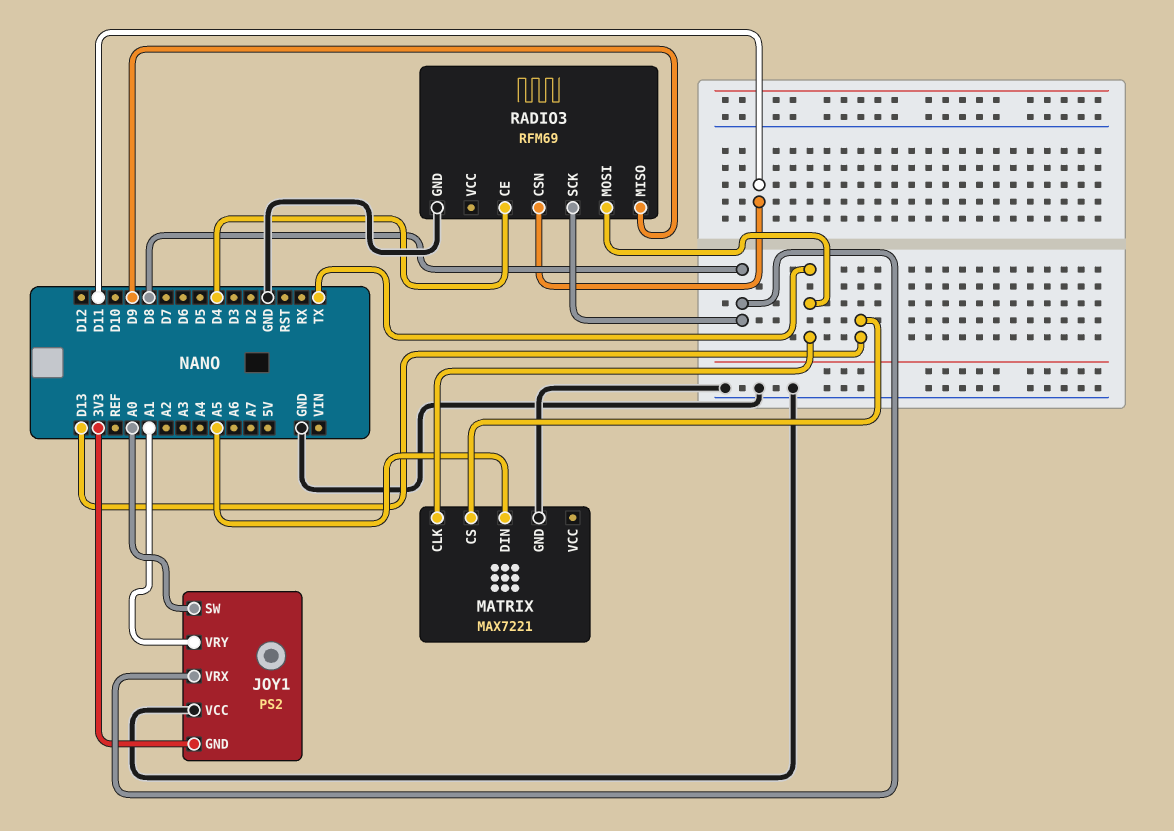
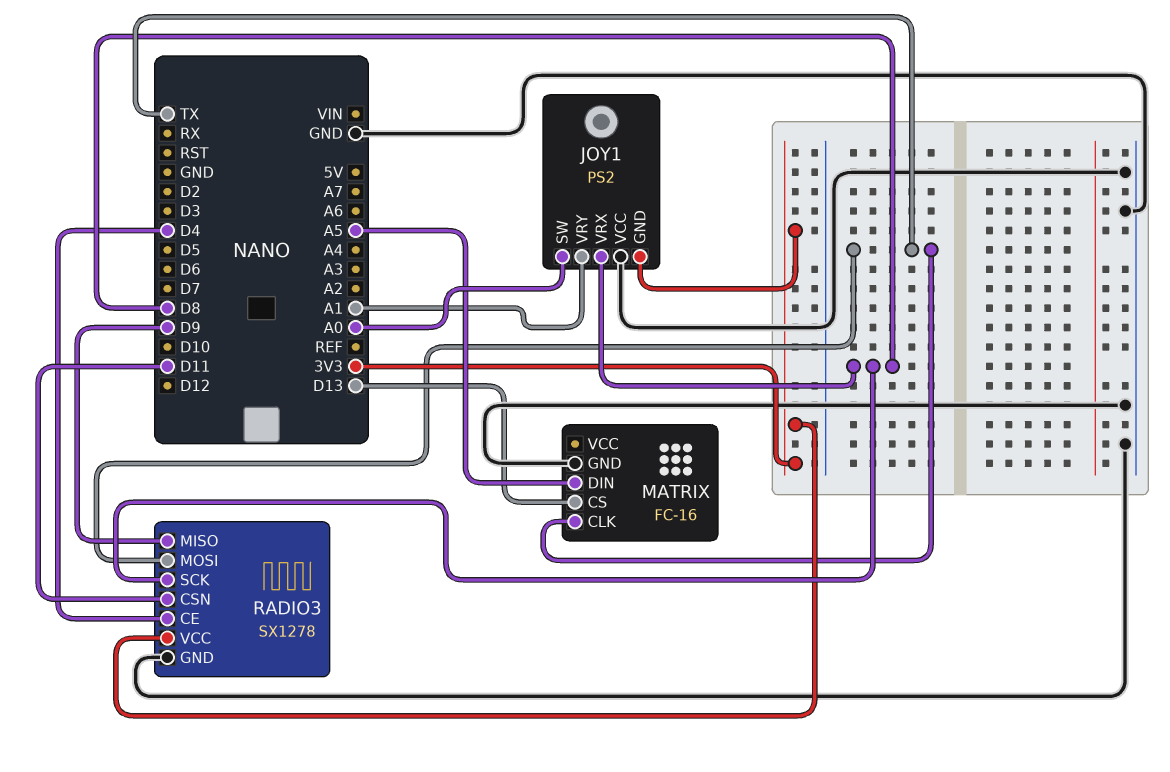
MATRIX: MAX7221 -> FC-16
RADIO3: RFM69 -> SX1278
RADIO3 pin VCC: none -> 3V3

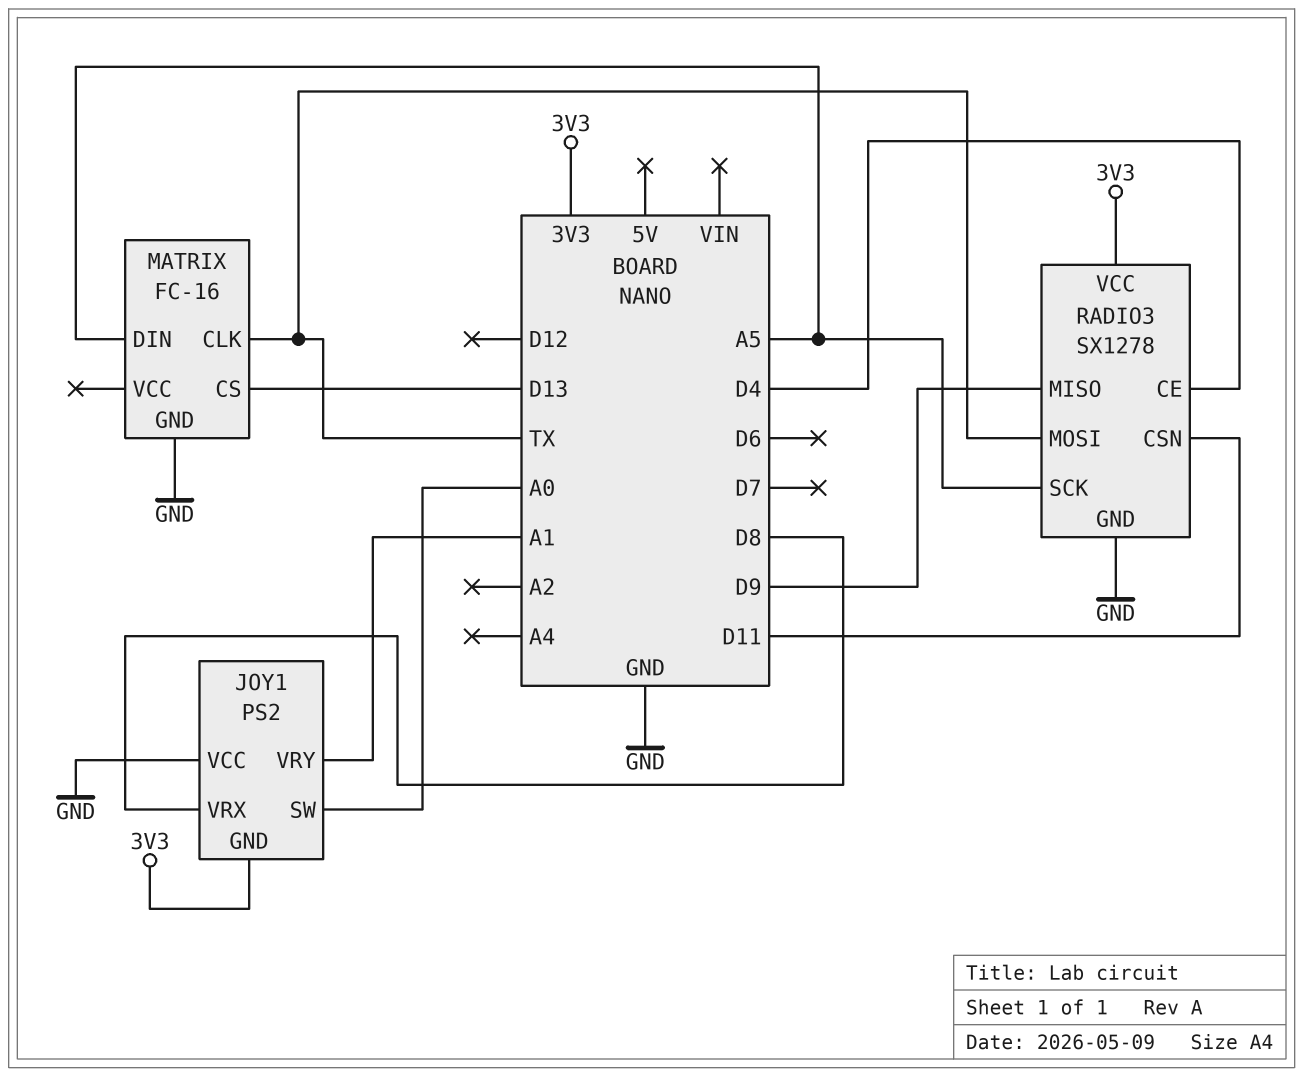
RADIO3 pin SCK: D8 -> A5

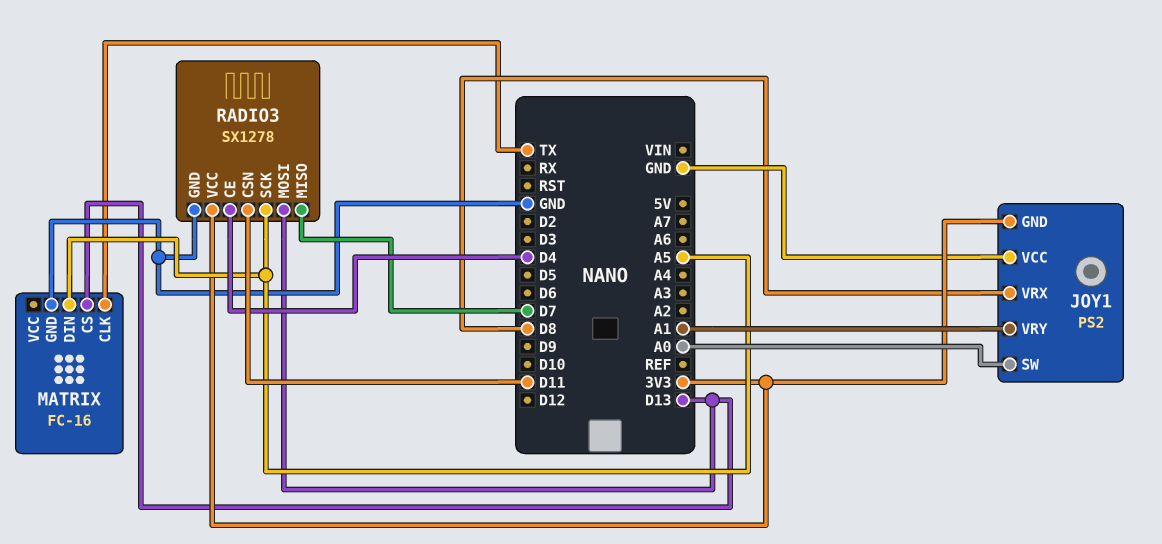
RADIO3 pin MISO: D9 -> D7
RADIO3 pin MOSI: TX -> D13

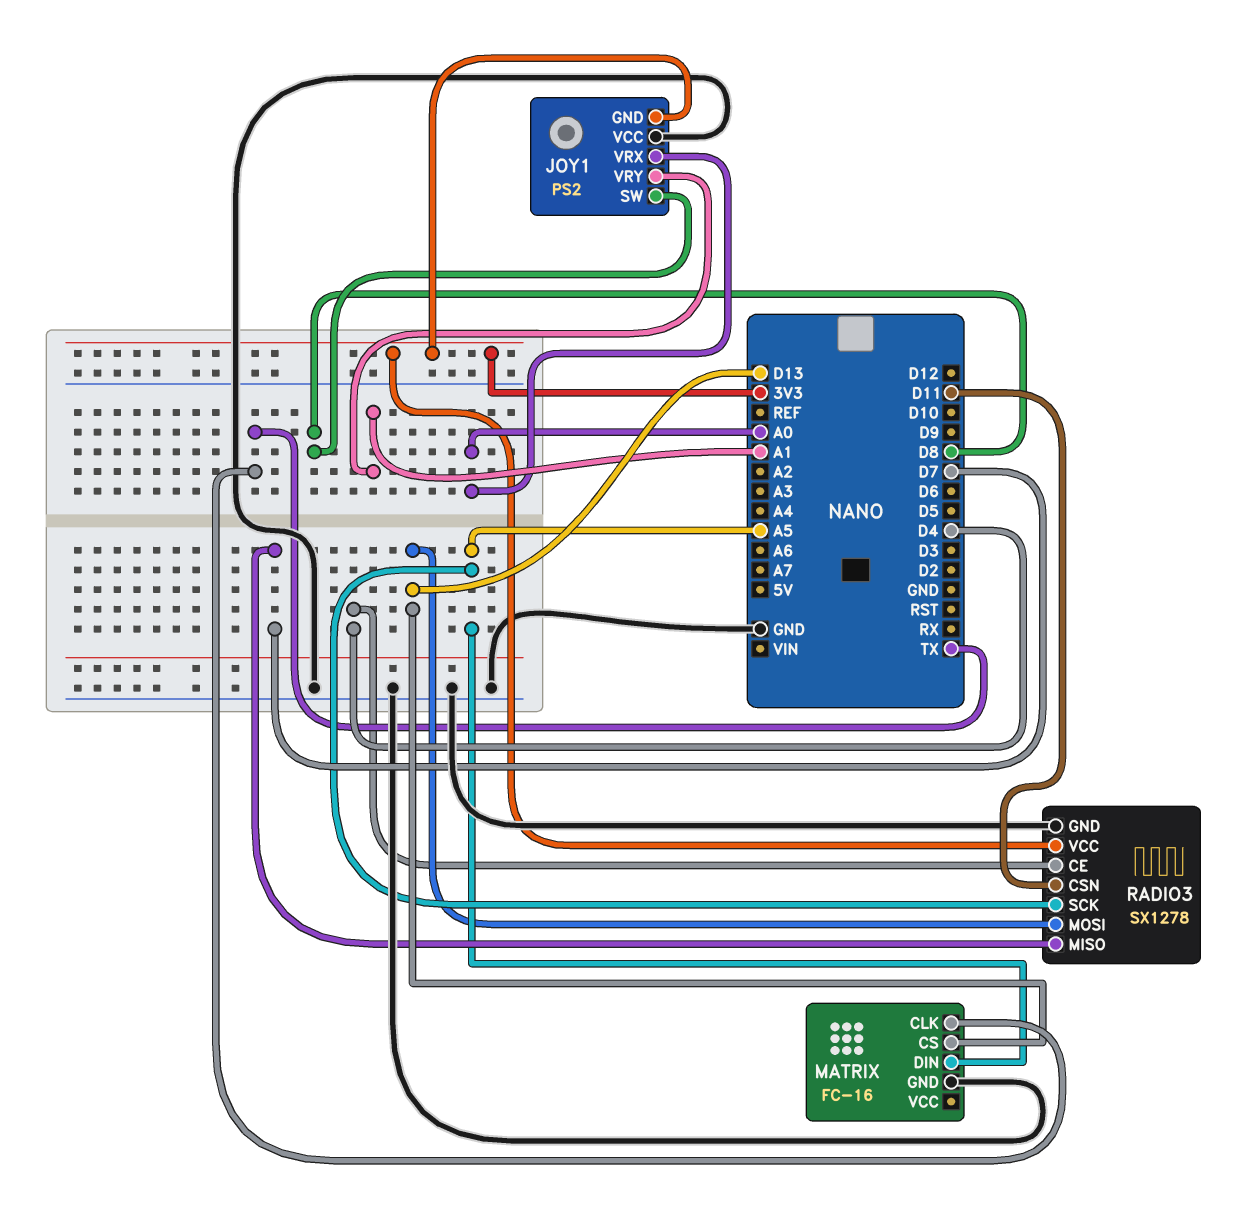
JOY1 pin SW: A0 -> D8
JOY1 pin VRX: D8 -> A0

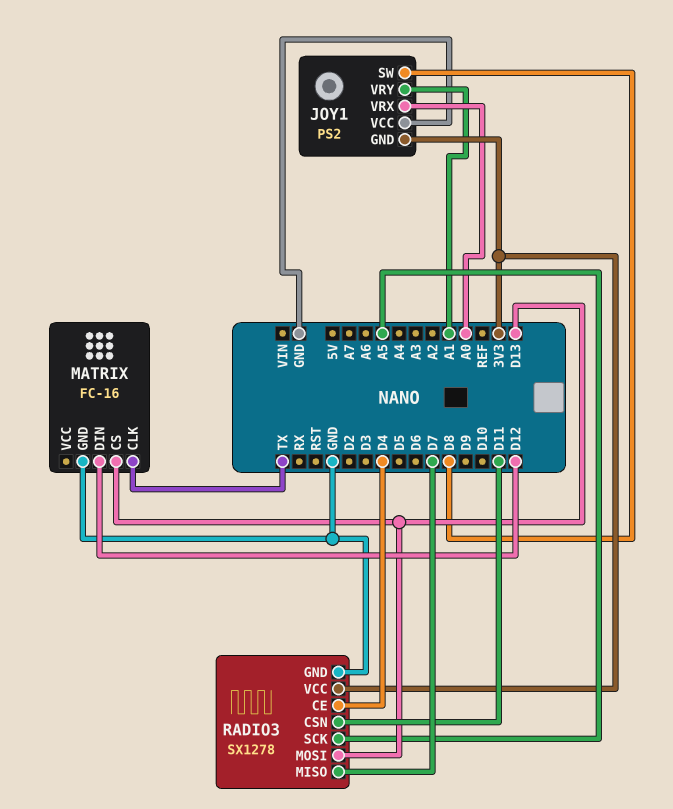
MATRIX pin DIN: A5 -> D12

